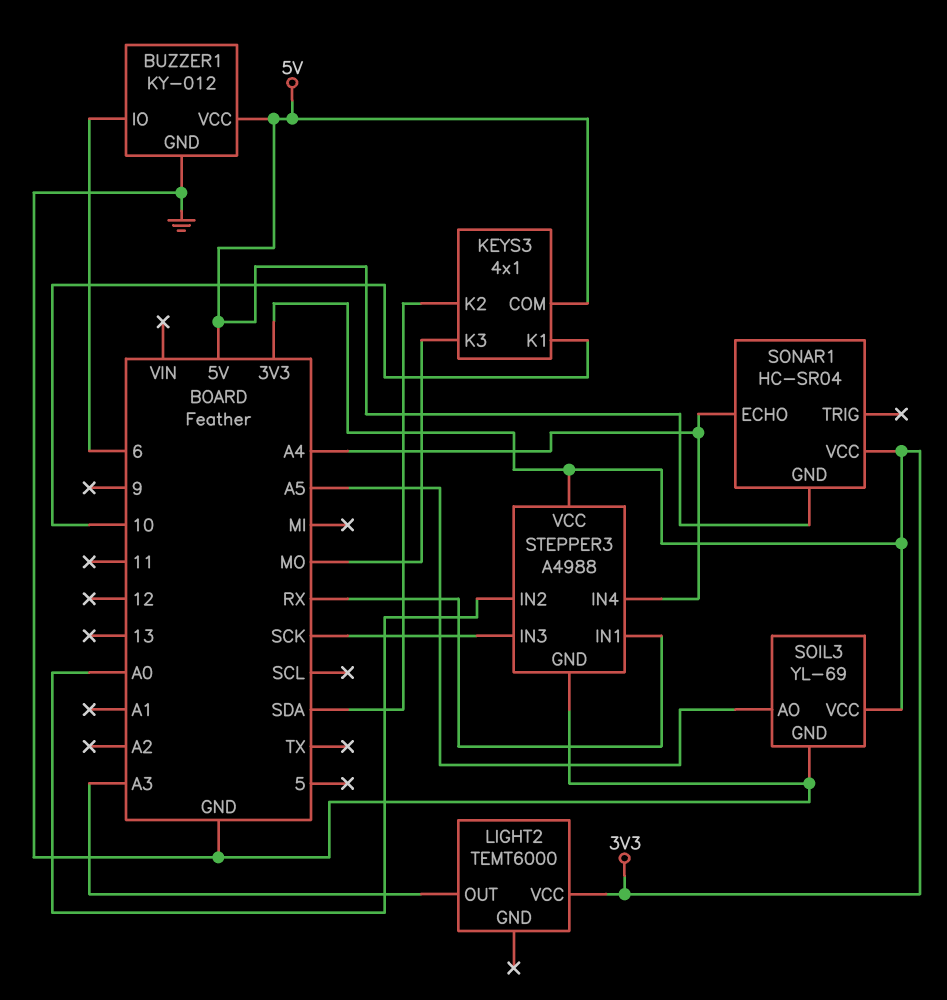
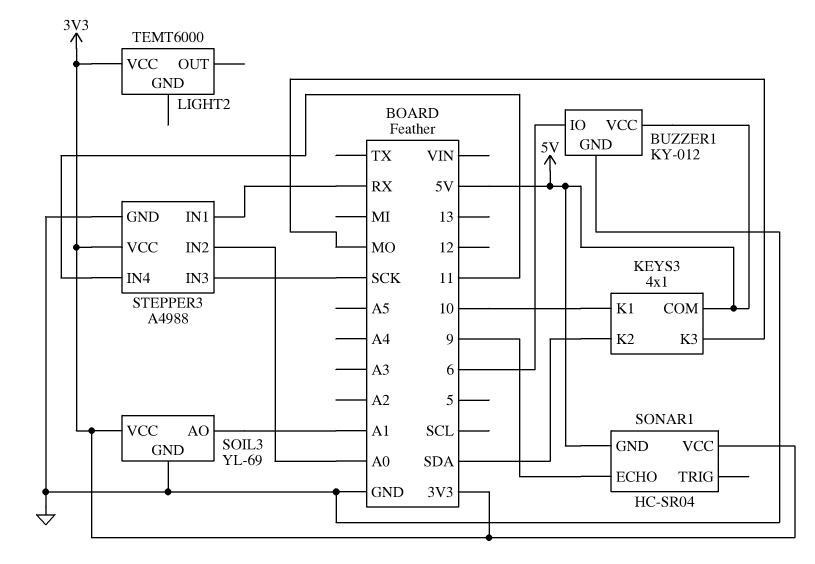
LIGHT2 pin OUT: A3 -> none
SOIL3 pin AO: A5 -> A1
SONAR1 pin ECHO: A4 -> 9
STEPPER3 pin IN4: A4 -> 11

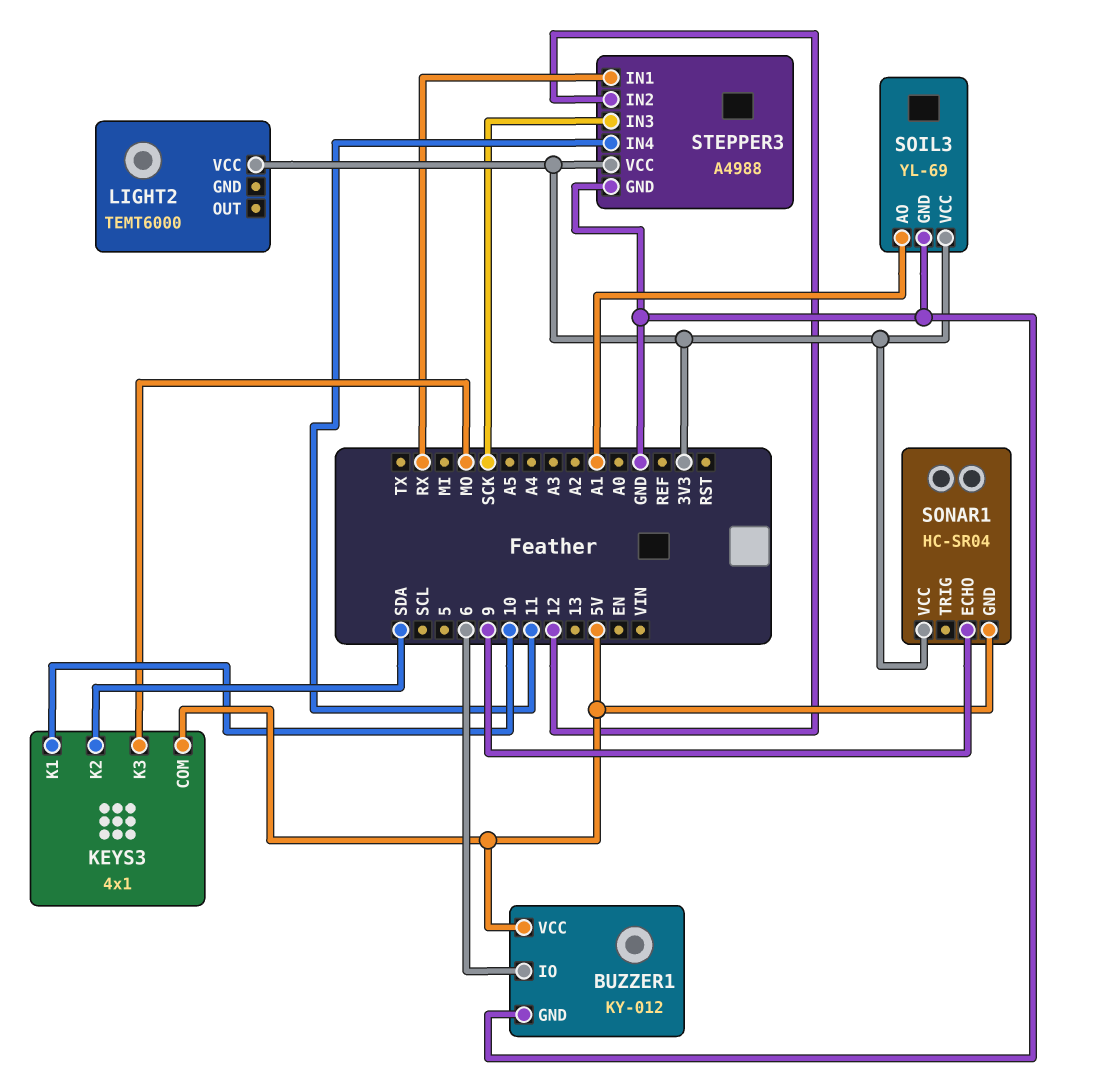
STEPPER3 pin IN2: A0 -> 12

